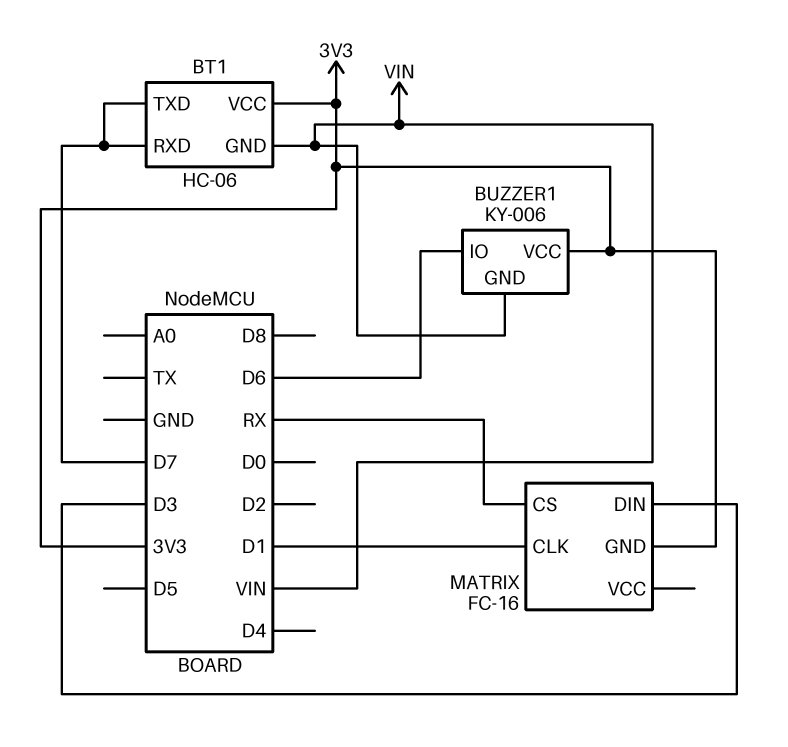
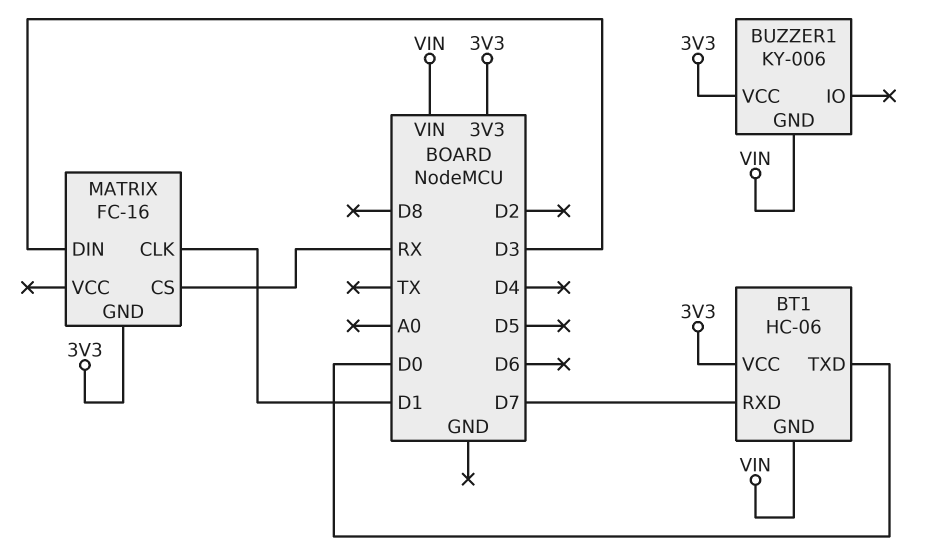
BT1 pin TXD: D7 -> D0
BUZZER1 pin IO: D6 -> none

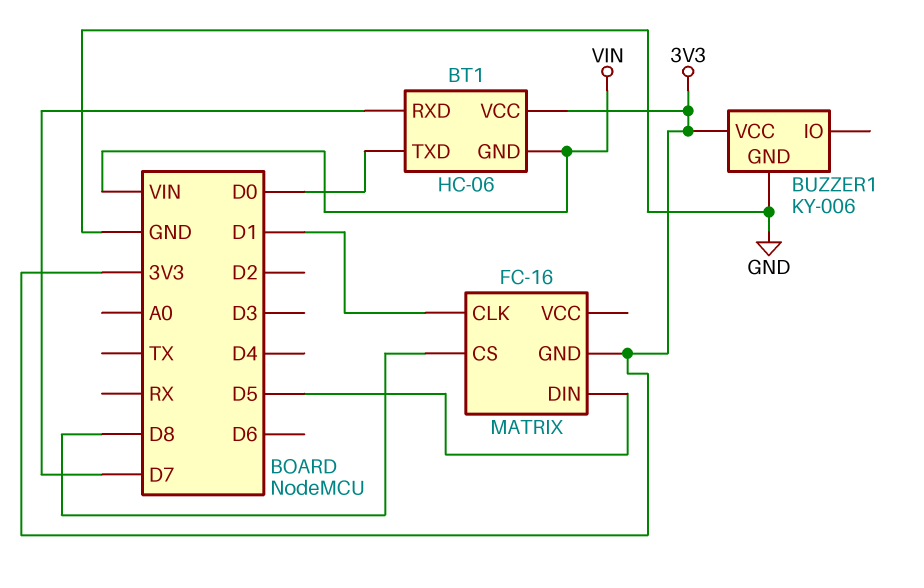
BUZZER1 pin GND: VIN -> GND
MATRIX pin CS: RX -> D8
MATRIX pin DIN: D3 -> D5

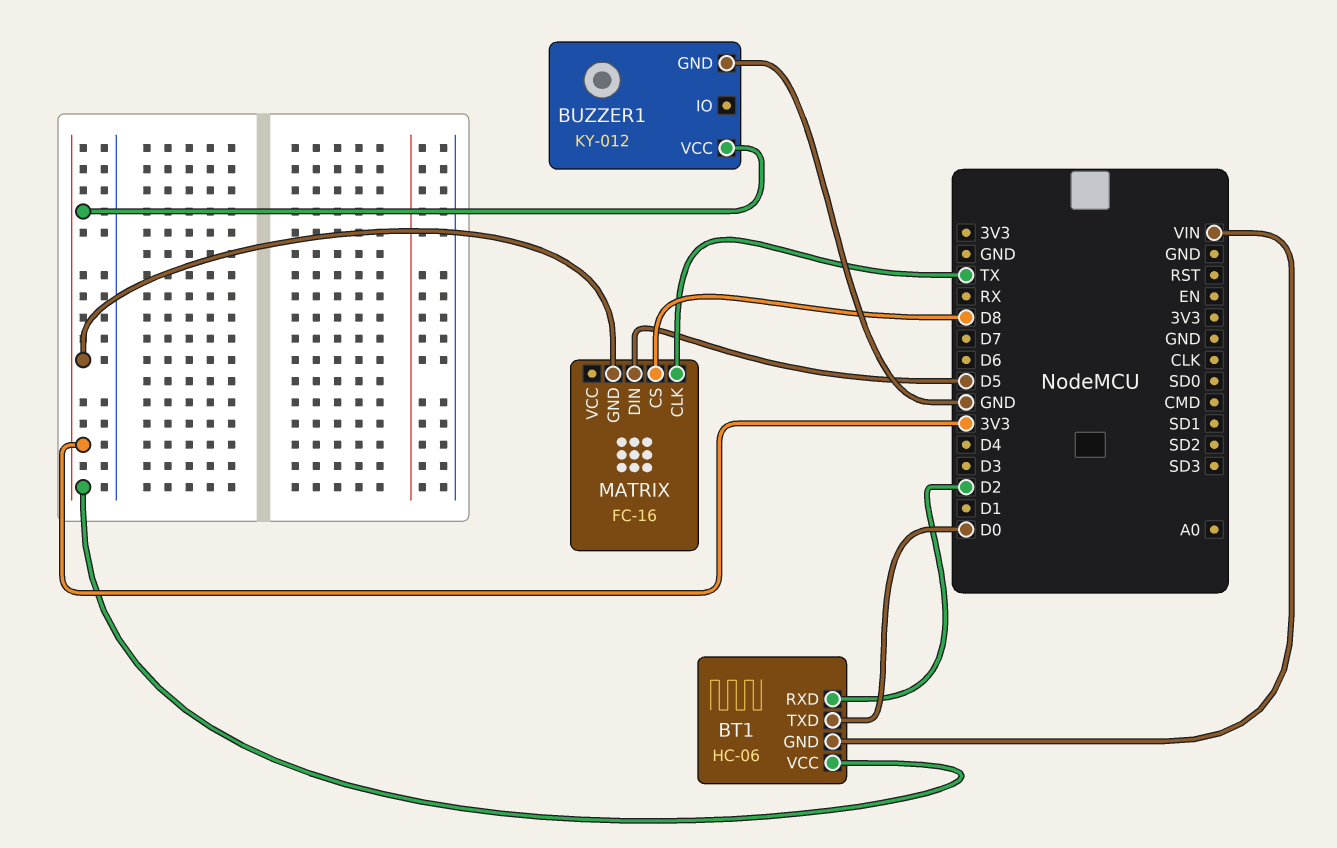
BT1 pin RXD: D7 -> D2
BUZZER1: KY-006 -> KY-012
MATRIX pin CLK: D1 -> TX

